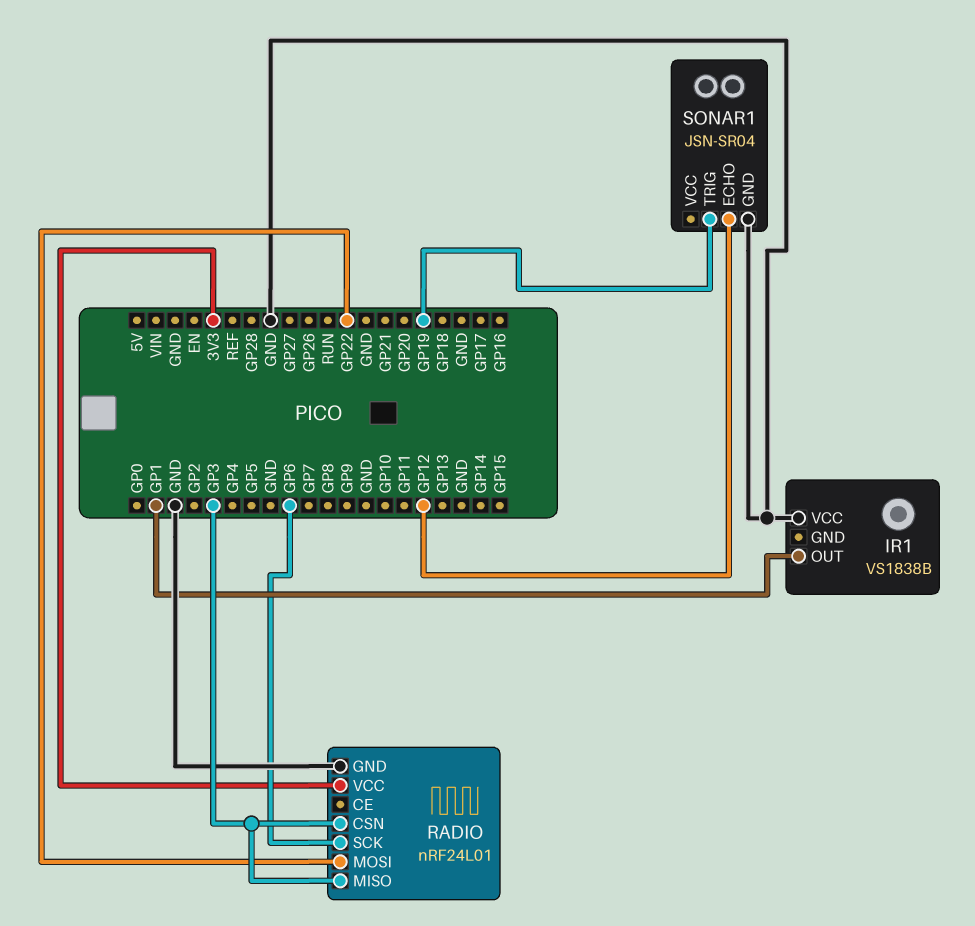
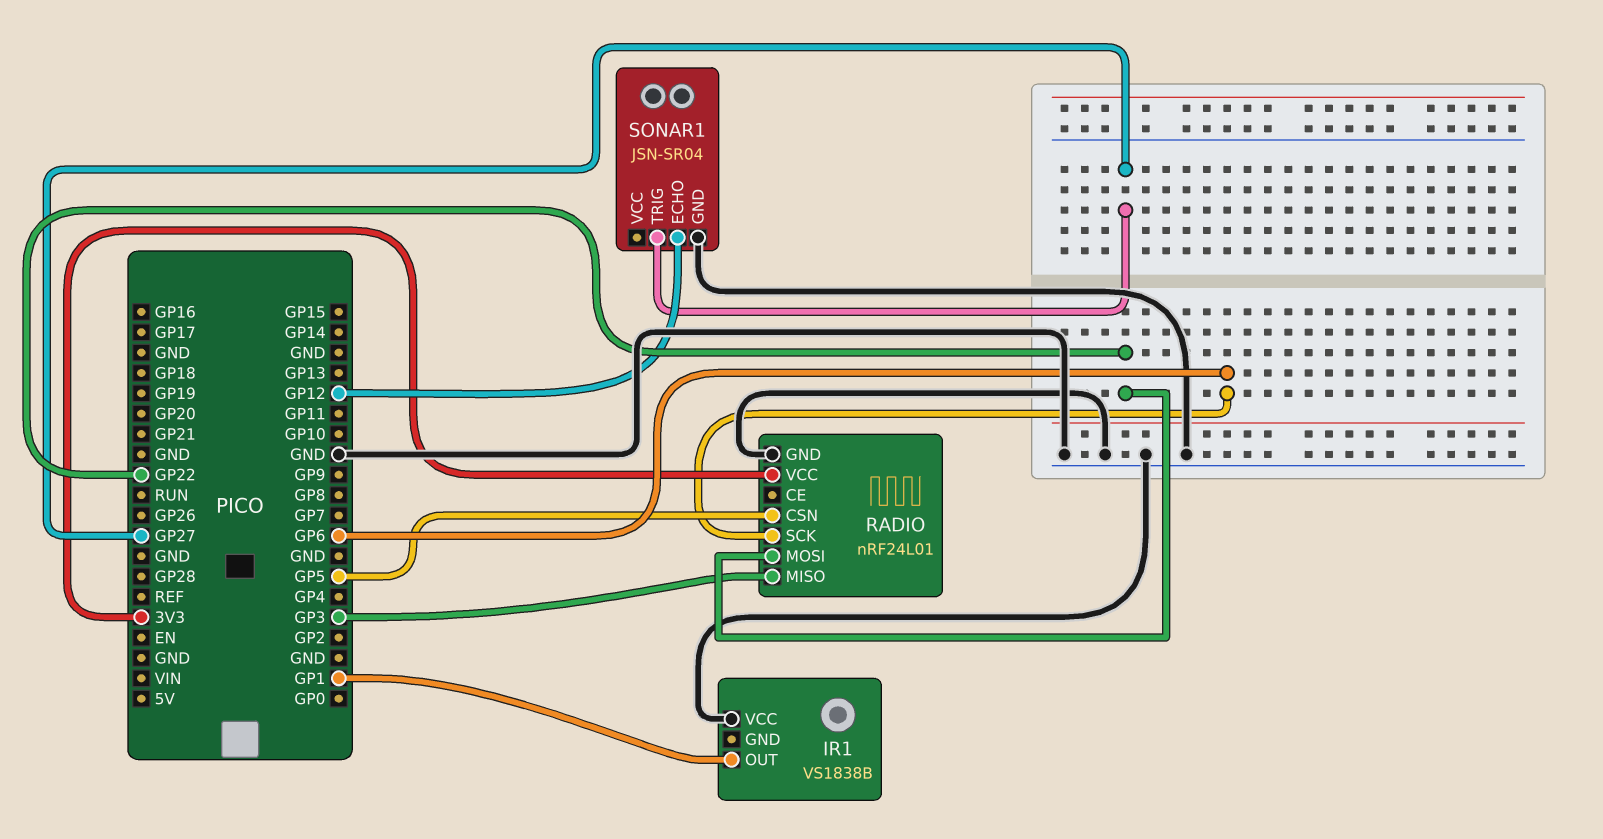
RADIO pin CSN: GP3 -> GP5
SONAR1 pin TRIG: GP19 -> GP27

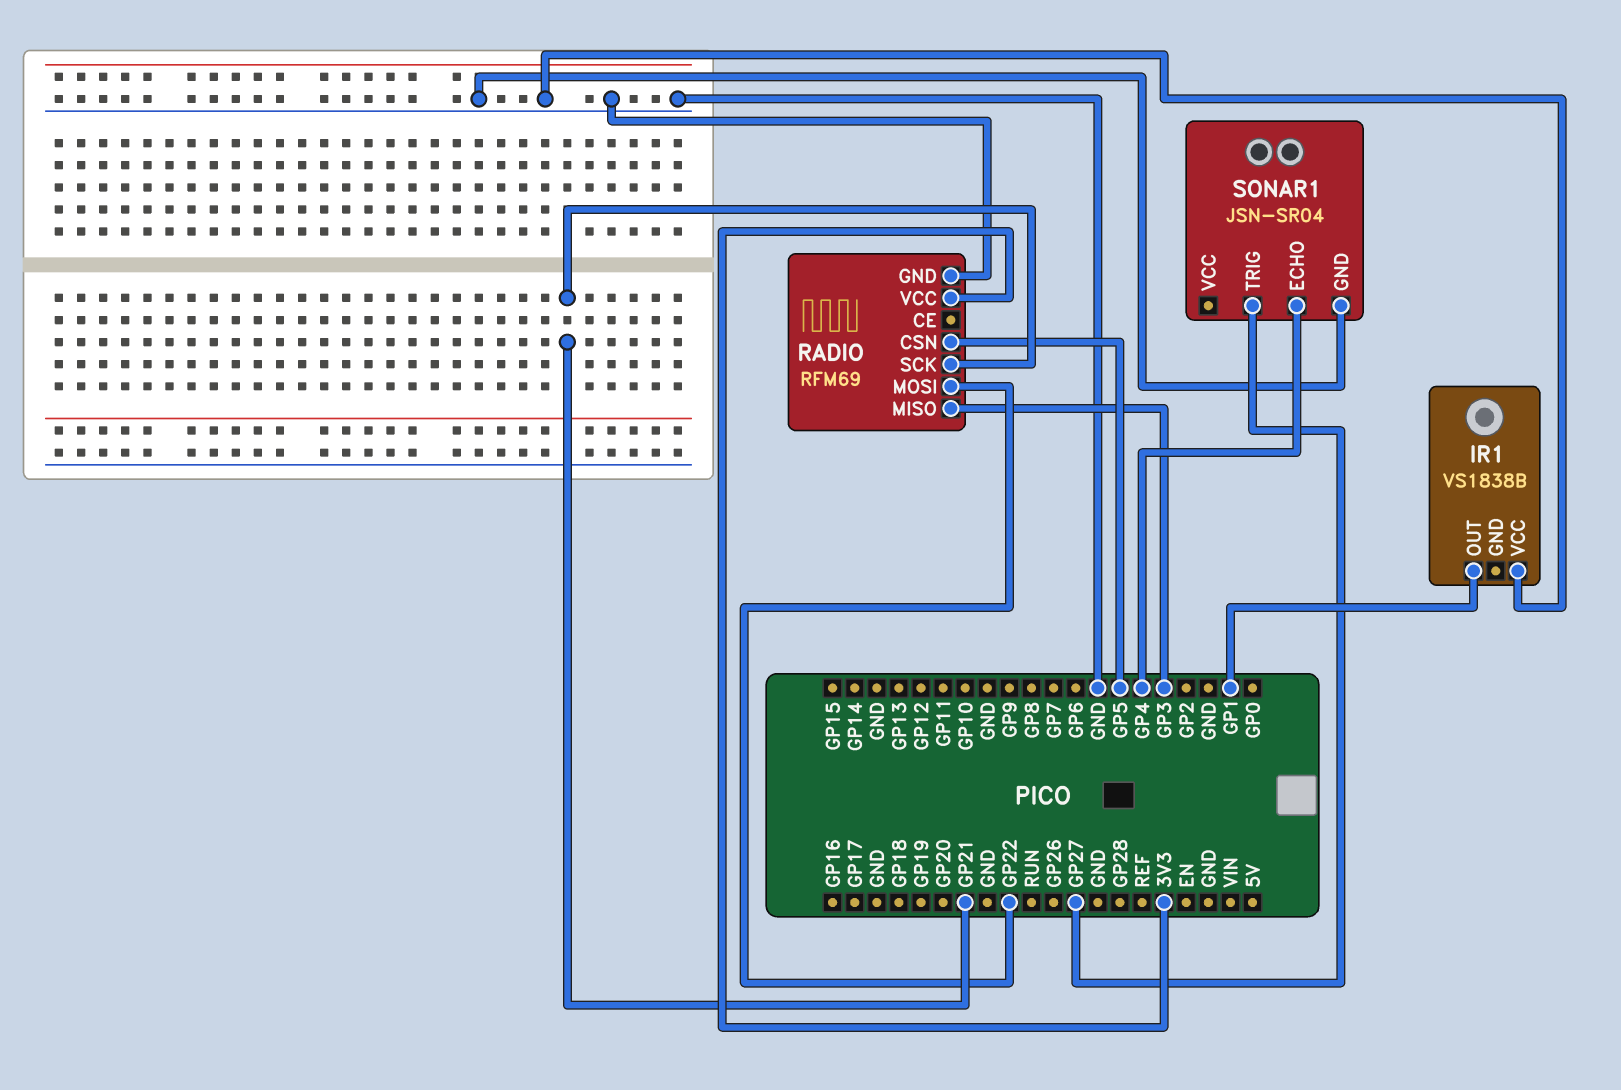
RADIO: nRF24L01 -> RFM69
RADIO pin SCK: GP6 -> GP21
SONAR1 pin ECHO: GP12 -> GP4

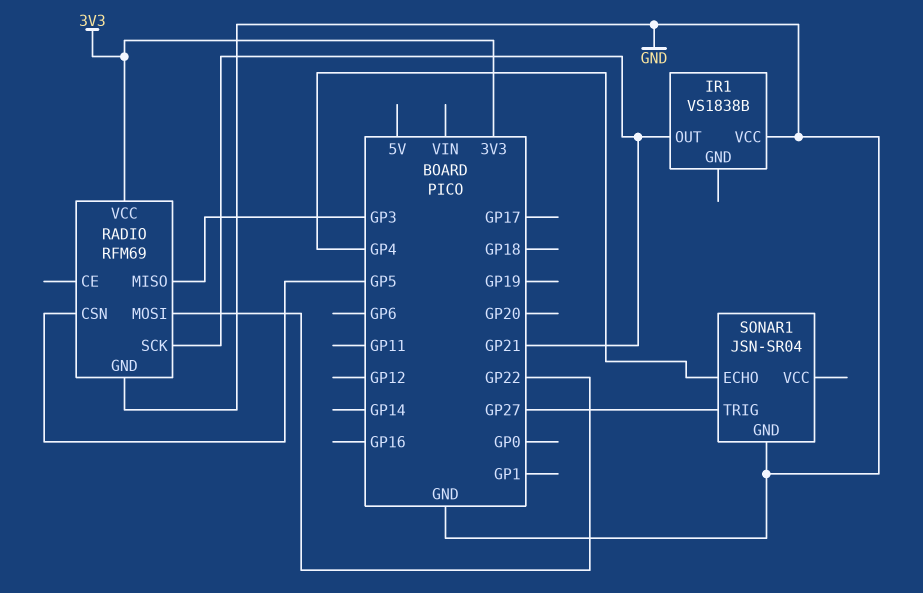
IR1 pin OUT: GP1 -> GP21

